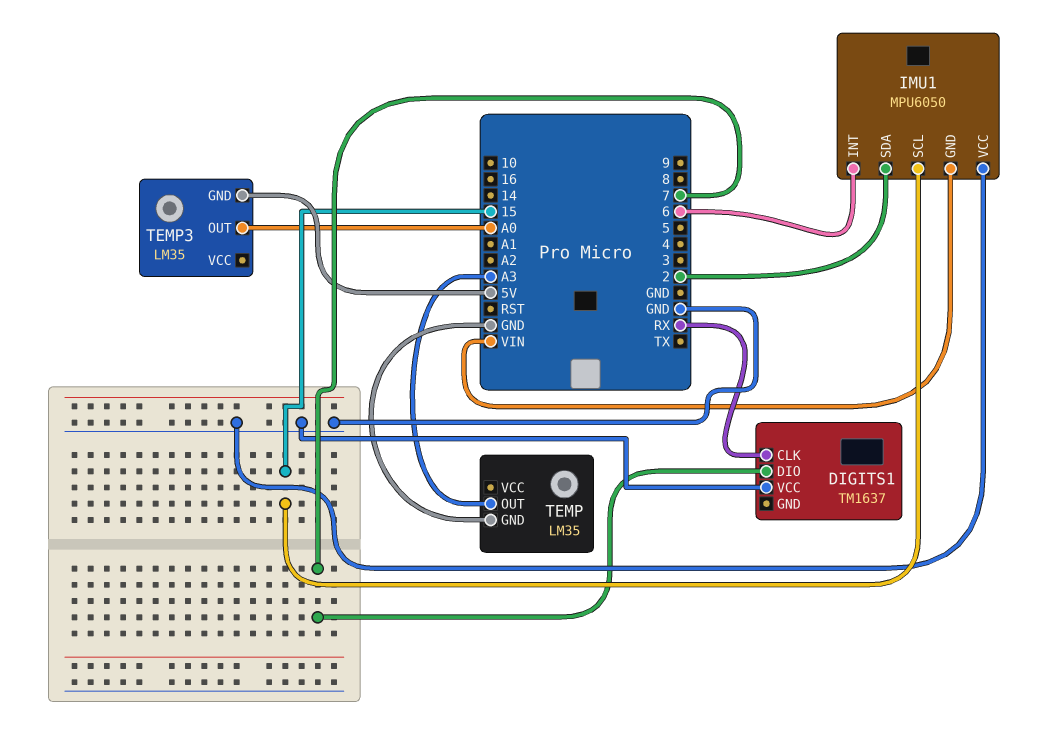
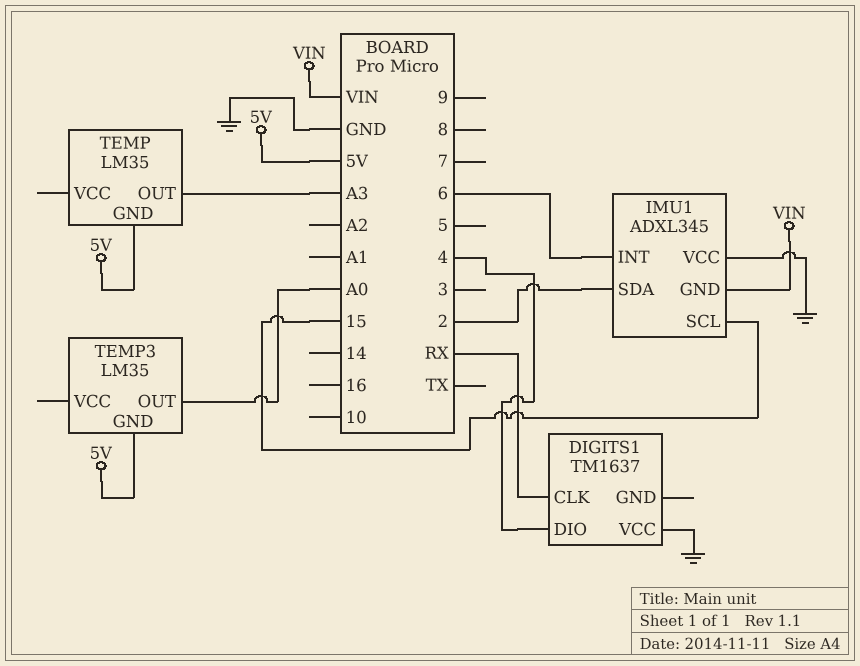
DIGITS1 pin DIO: 7 -> 4
IMU1: MPU6050 -> ADXL345
TEMP pin GND: GND -> 5V

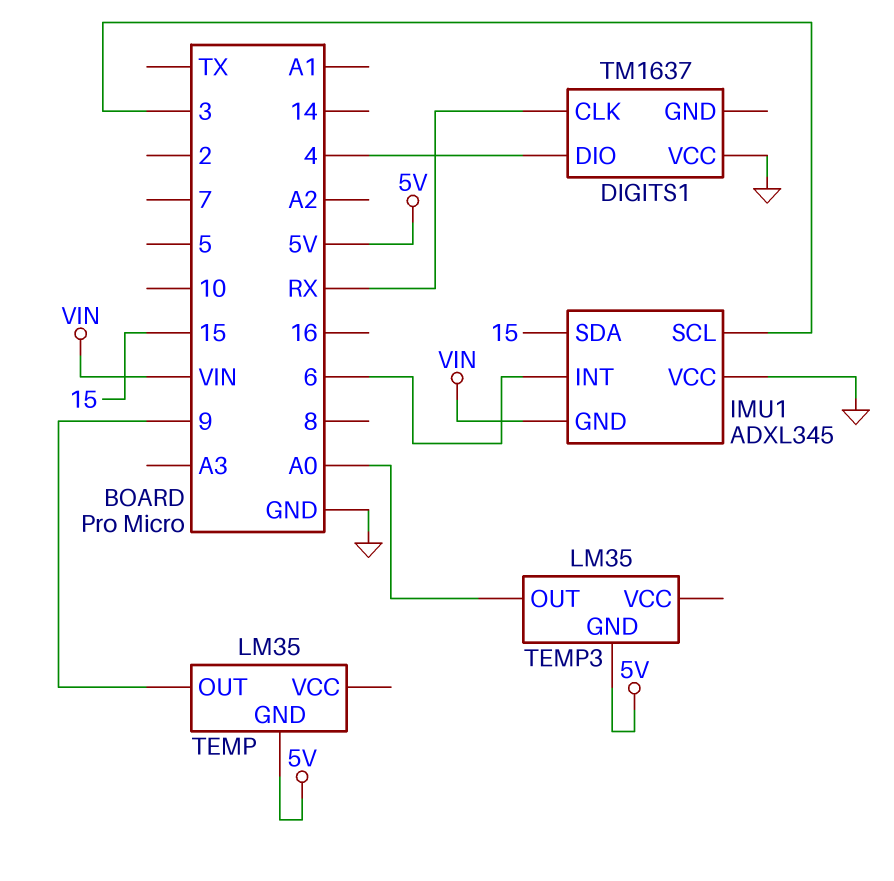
IMU1 pin SCL: 15 -> 3
IMU1 pin SDA: 2 -> 15
TEMP pin OUT: A3 -> 9

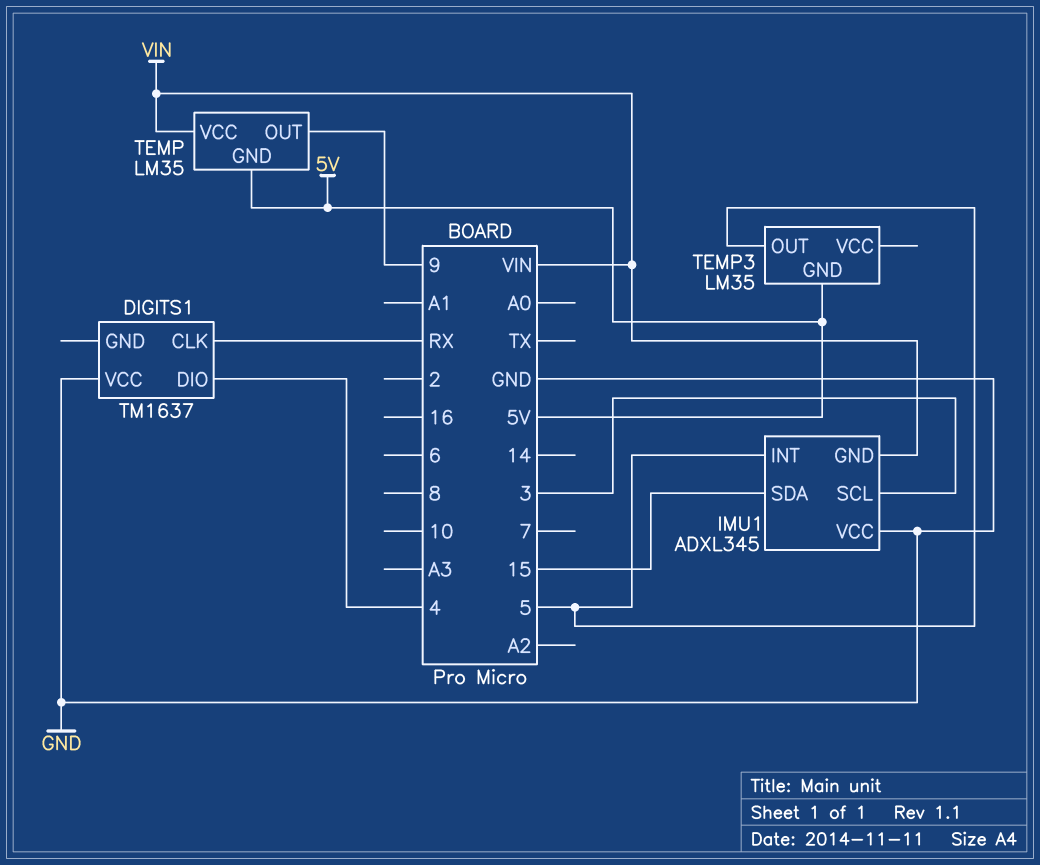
IMU1 pin INT: 6 -> 5
TEMP pin VCC: none -> VIN
TEMP3 pin OUT: A0 -> 5

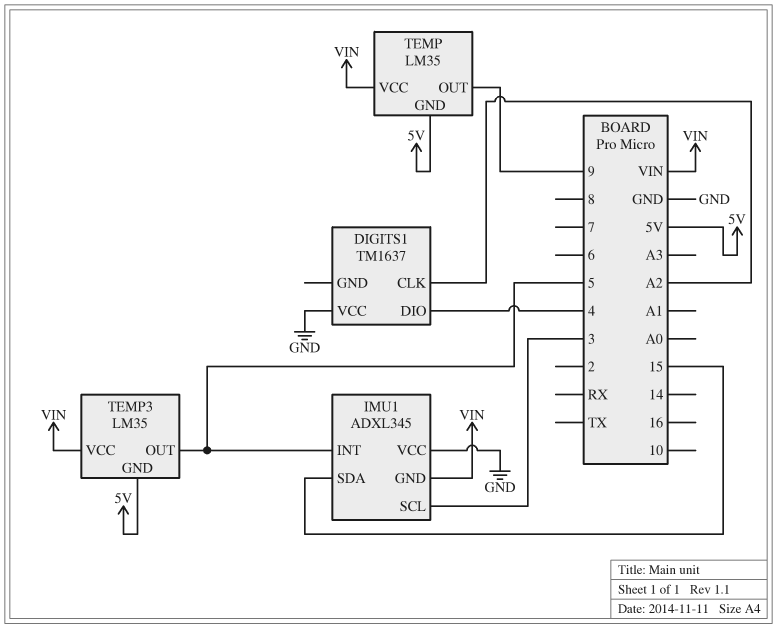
DIGITS1 pin CLK: RX -> A2
TEMP3 pin VCC: none -> VIN

